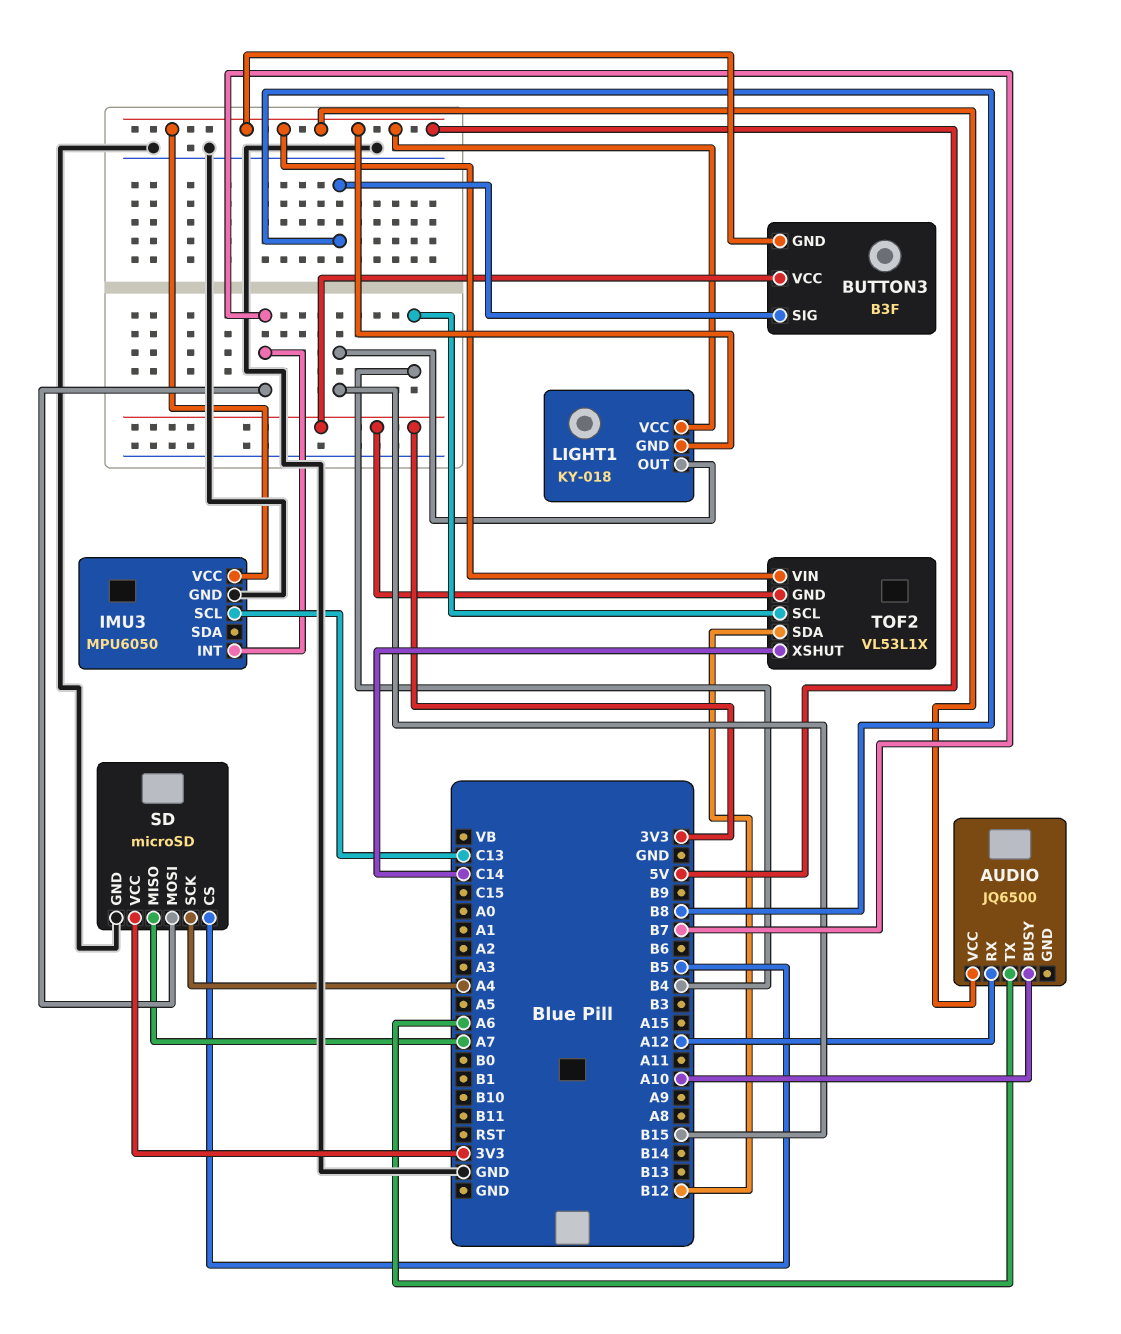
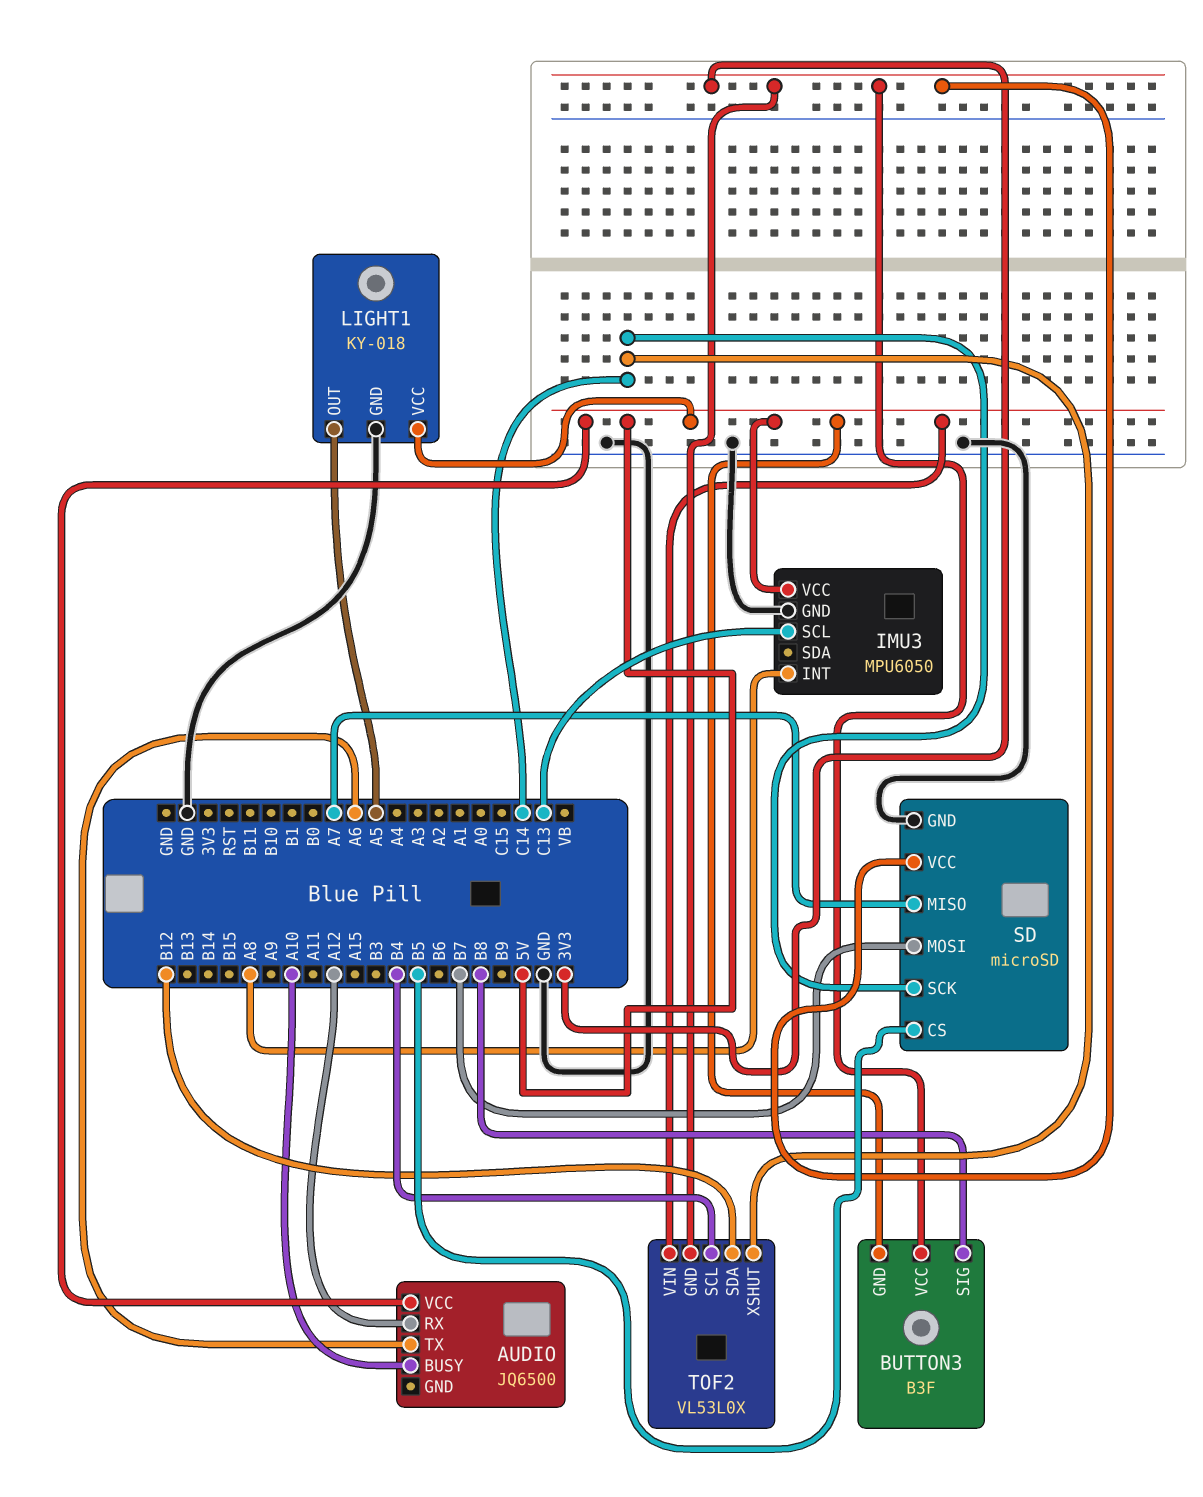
IMU3 pin INT: B7 -> A8
LIGHT1 pin GND: 5V -> GND
LIGHT1 pin OUT: B15 -> A5
SD pin SCK: A4 -> C14
TOF2: VL53L1X -> VL53L0X

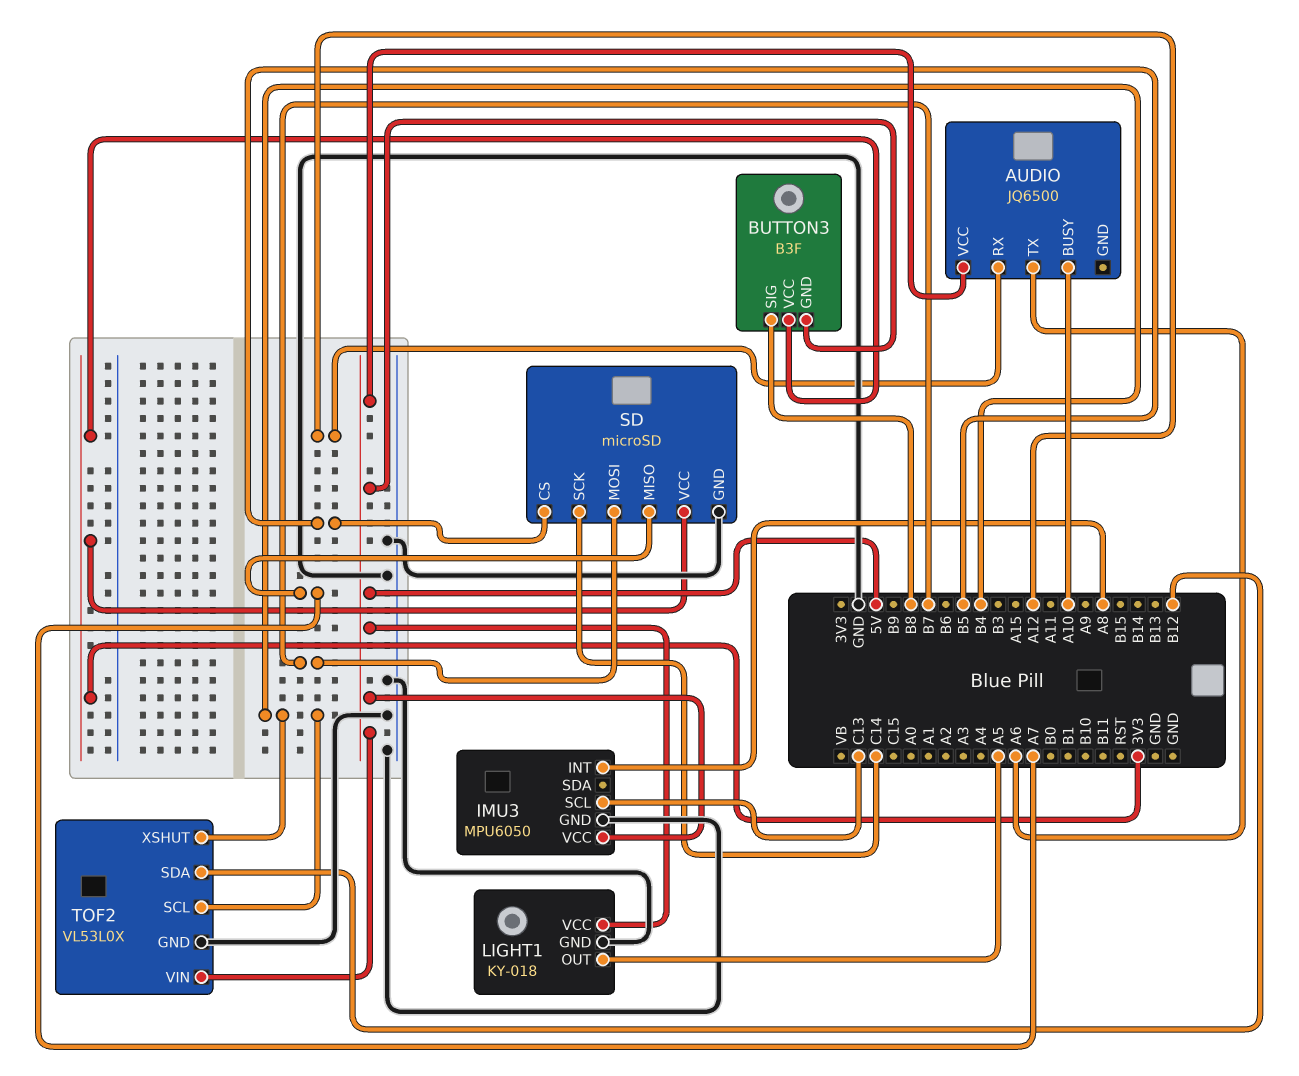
TOF2 pin GND: 3V3 -> GND
TOF2 pin XSHUT: C14 -> B4

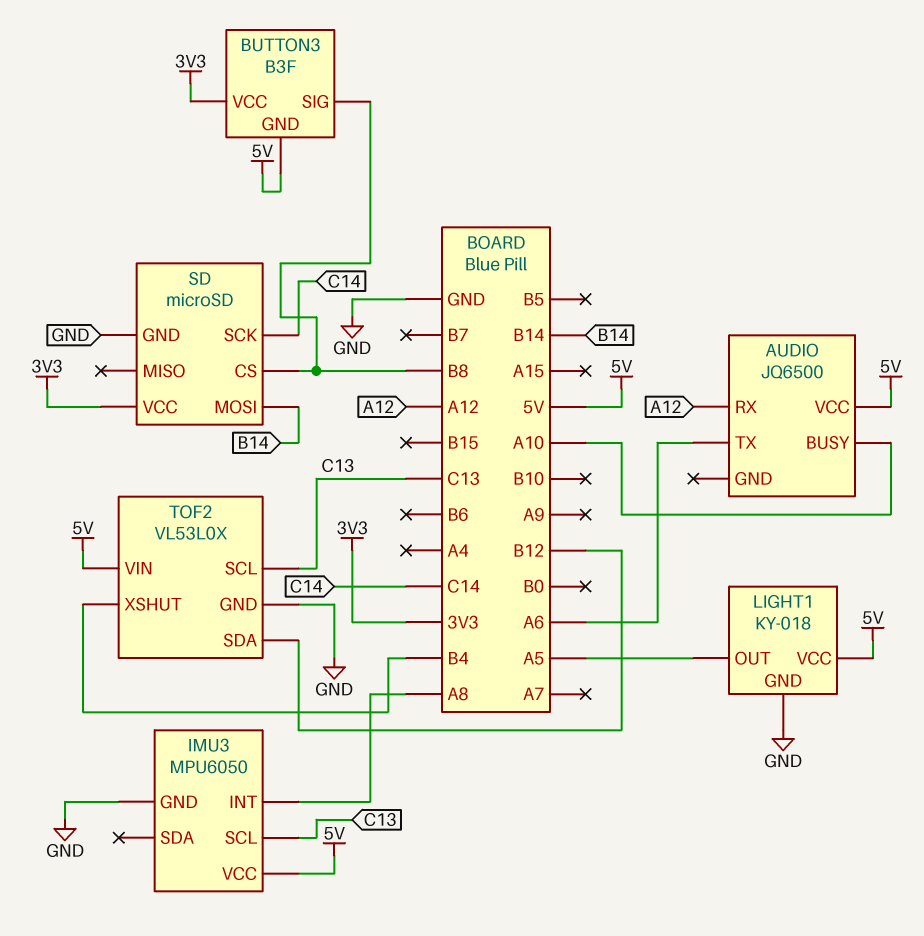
SD pin CS: B5 -> B8
SD pin MISO: A7 -> none
SD pin MOSI: B7 -> B14
TOF2 pin SCL: B4 -> C13

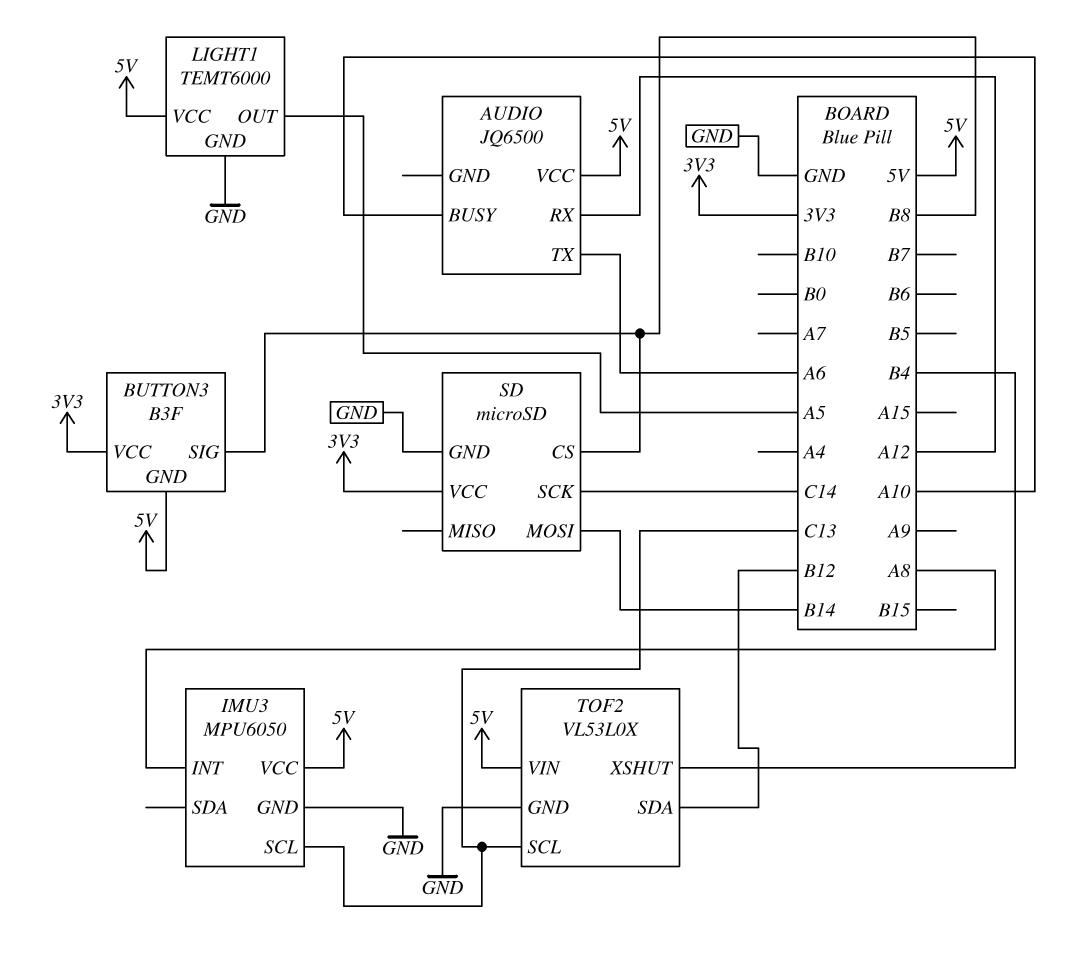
LIGHT1: KY-018 -> TEMT6000

